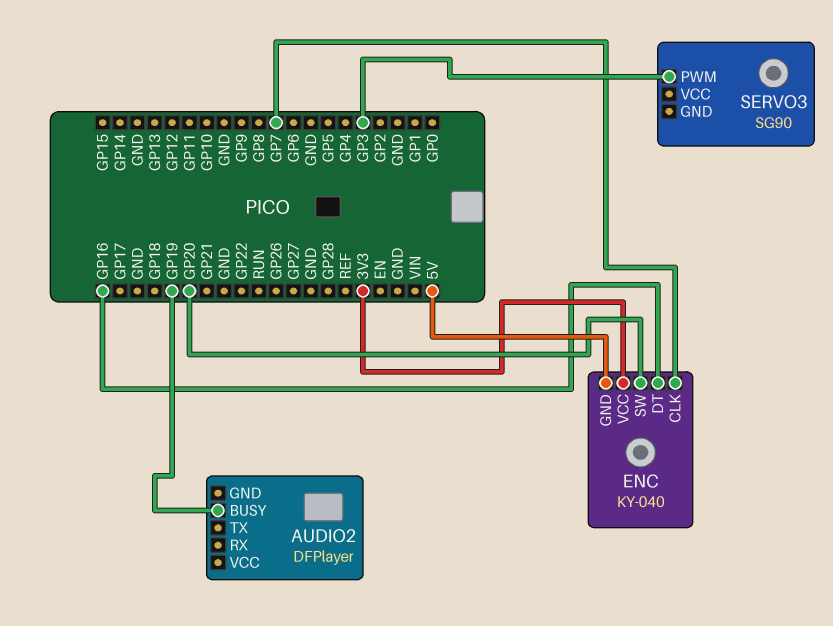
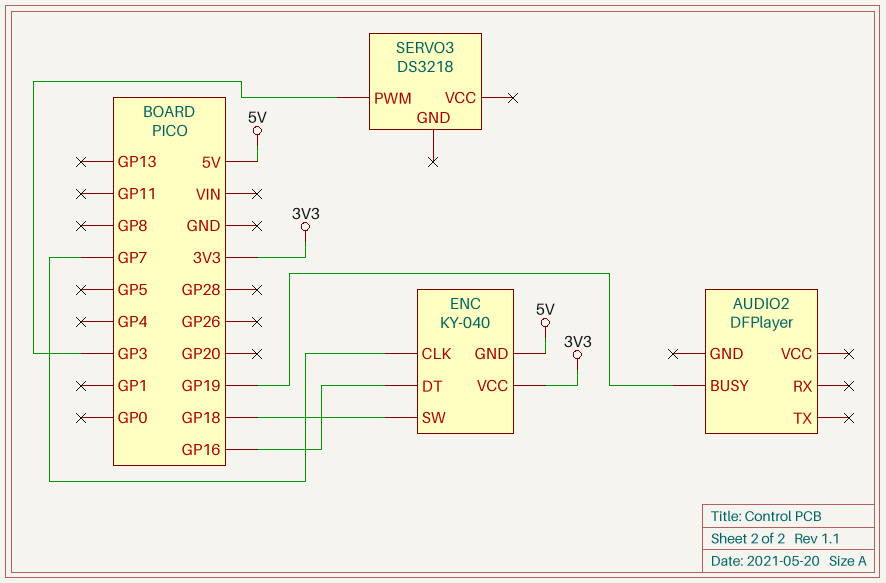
ENC pin SW: GP20 -> GP18
SERVO3: SG90 -> DS3218

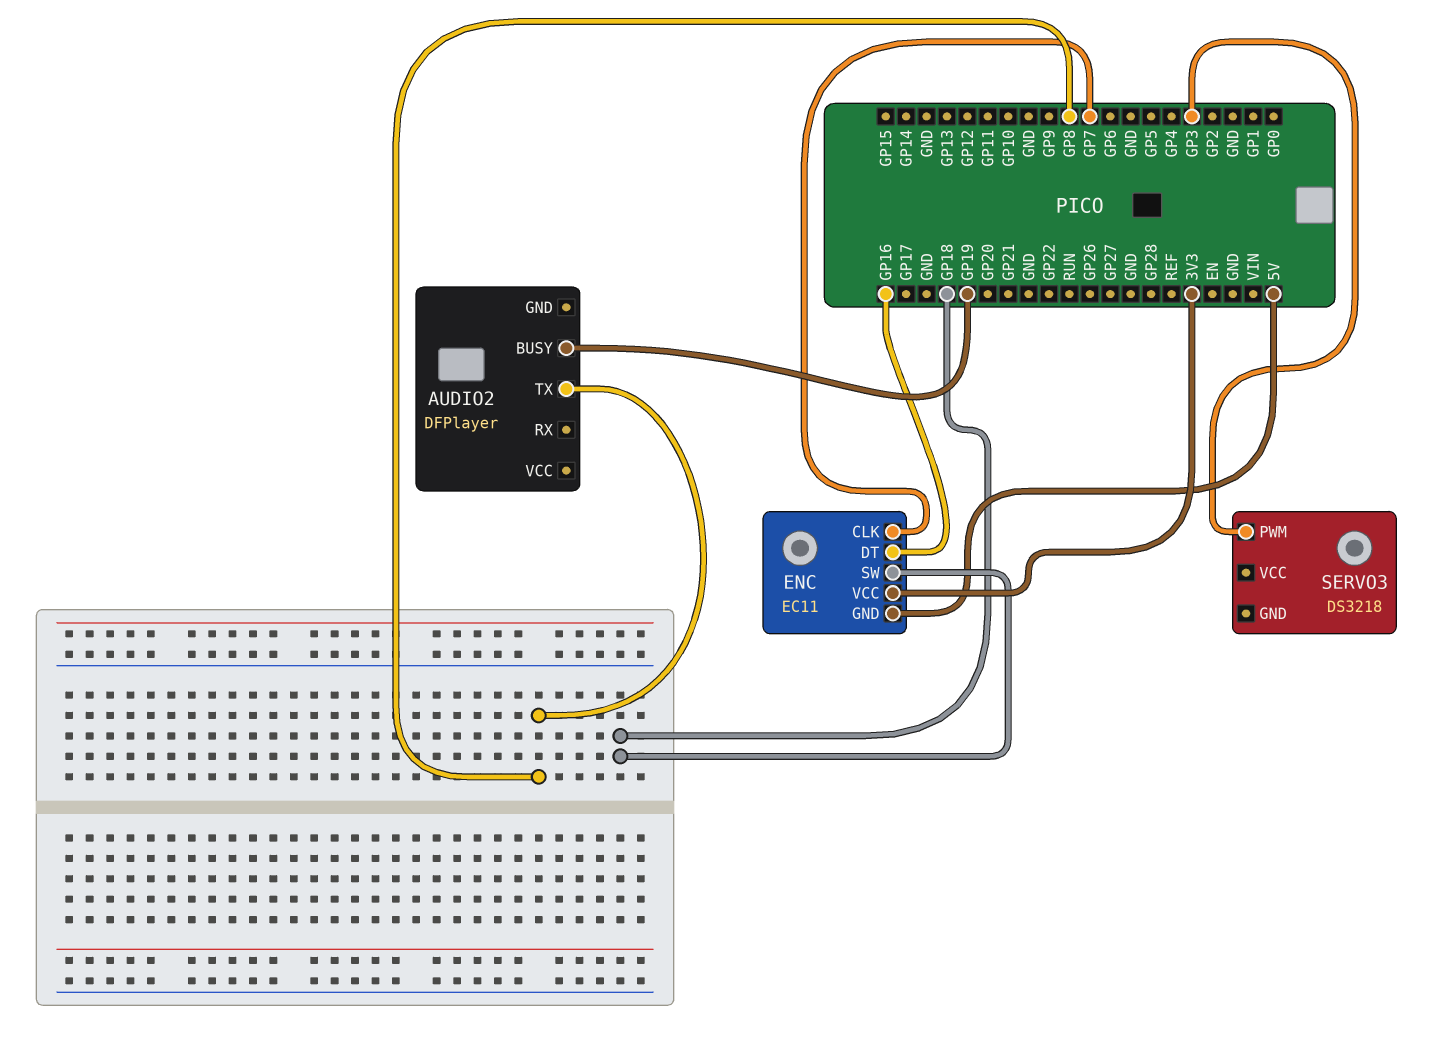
AUDIO2 pin TX: none -> GP8
ENC: KY-040 -> EC11

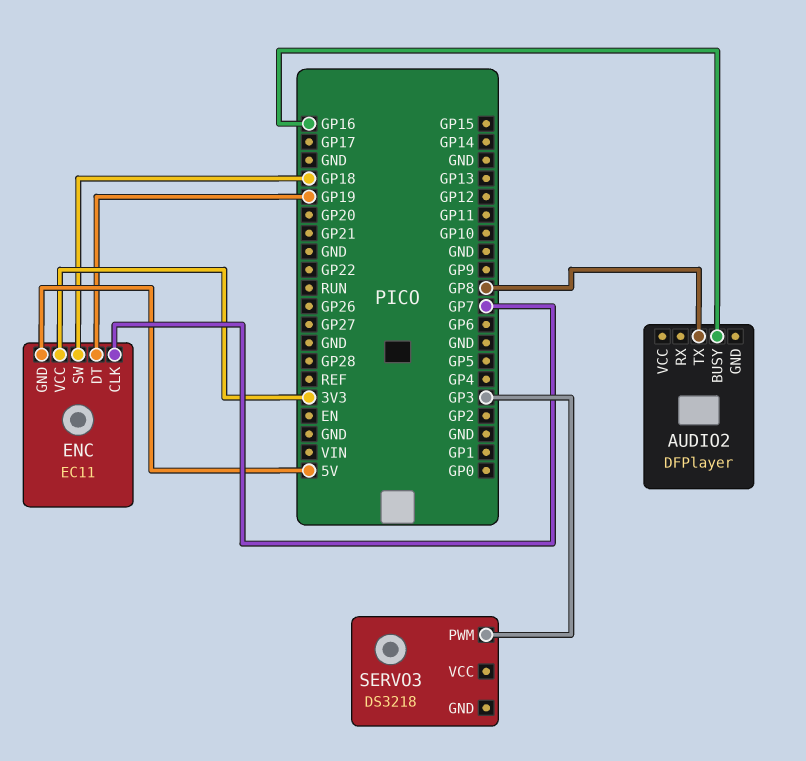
AUDIO2 pin BUSY: GP19 -> GP16
ENC pin DT: GP16 -> GP19

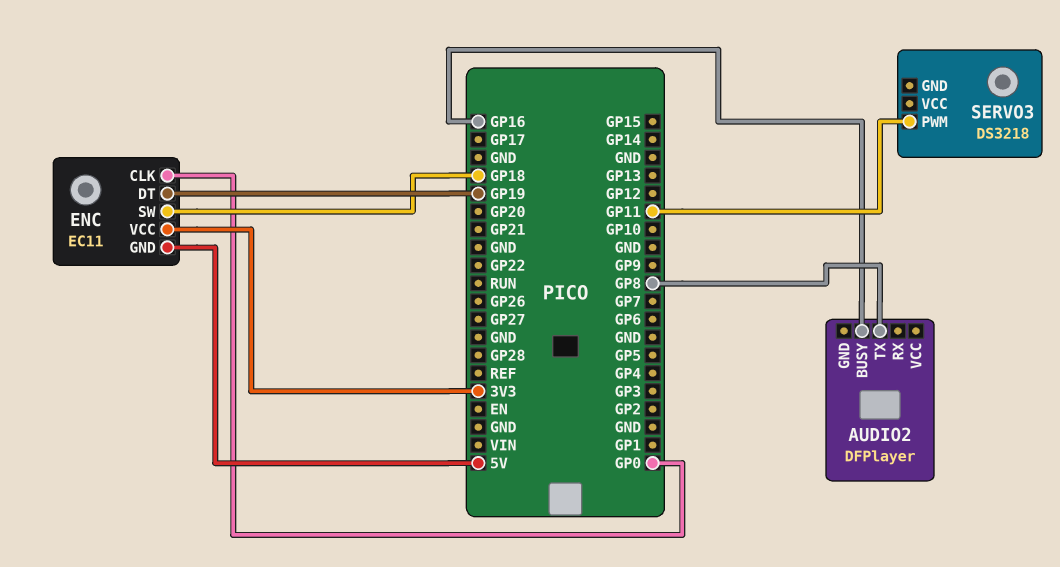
ENC pin CLK: GP7 -> GP0
SERVO3 pin PWM: GP3 -> GP11

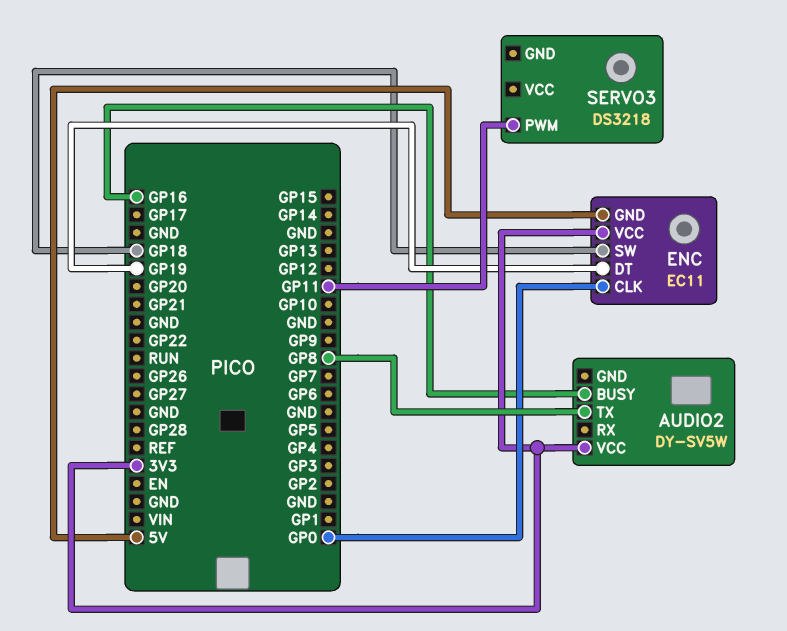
AUDIO2: DFPlayer -> DY-SV5W
AUDIO2 pin VCC: none -> 3V3

